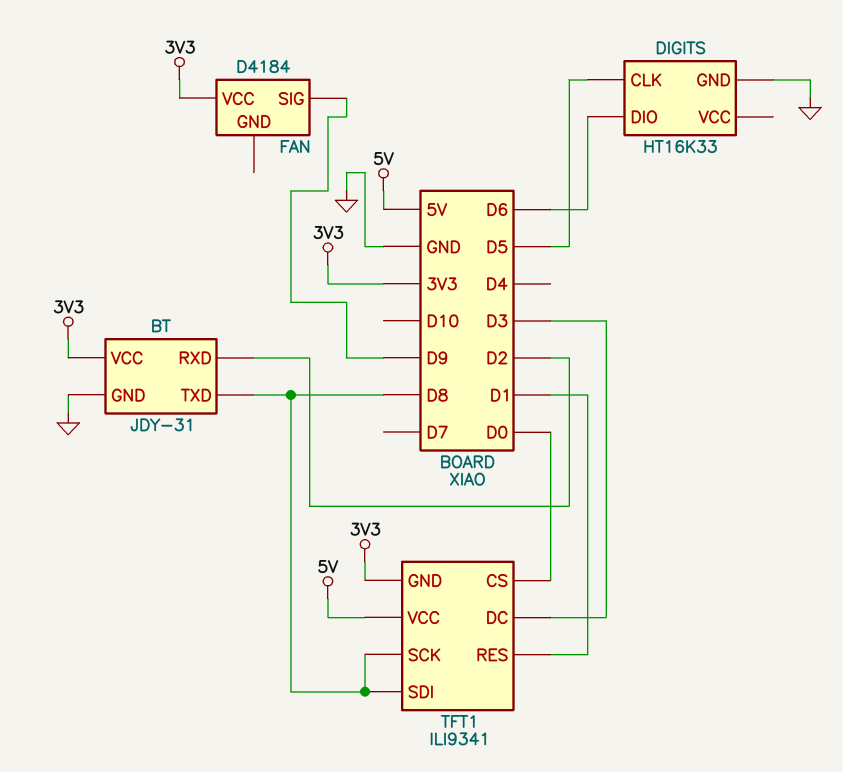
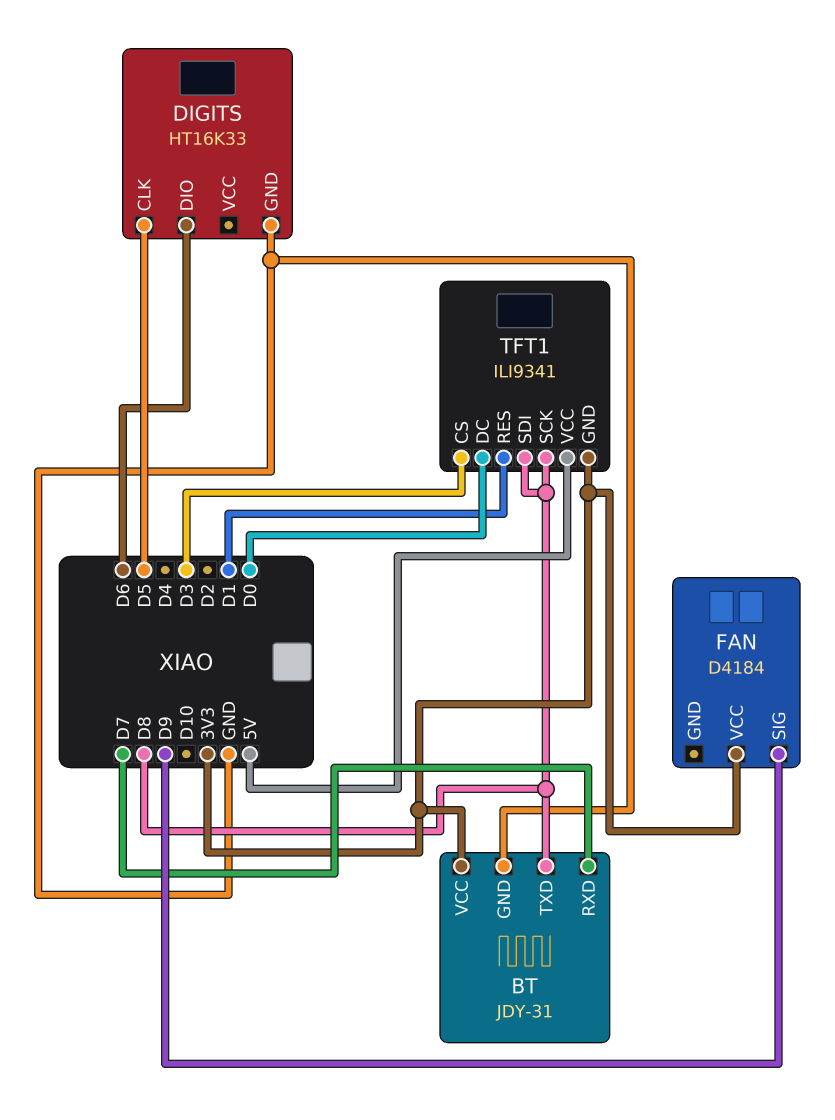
BT pin RXD: D2 -> D7
TFT1 pin CS: D0 -> D3
TFT1 pin DC: D3 -> D0

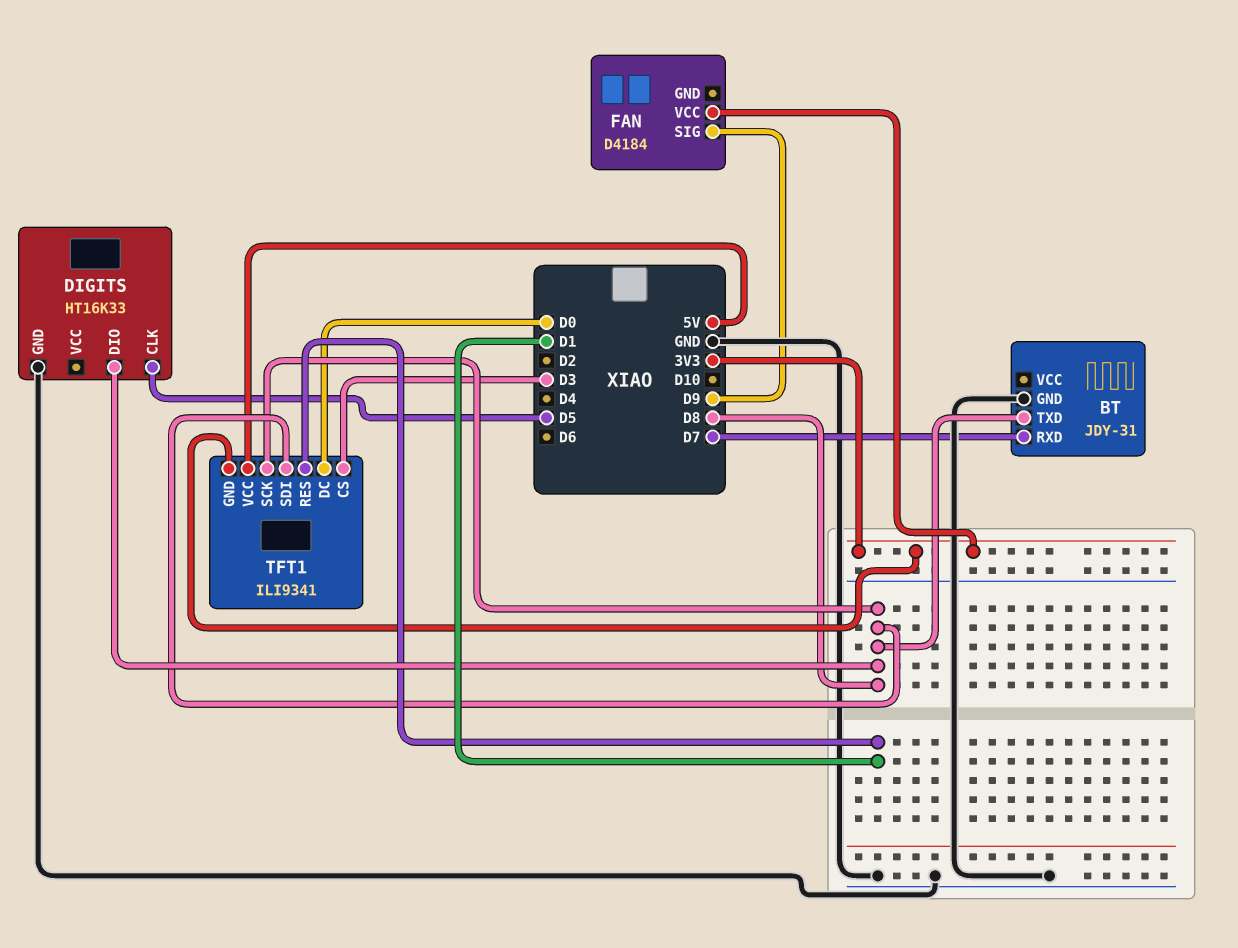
BT pin VCC: 3V3 -> none
DIGITS pin DIO: D6 -> D8

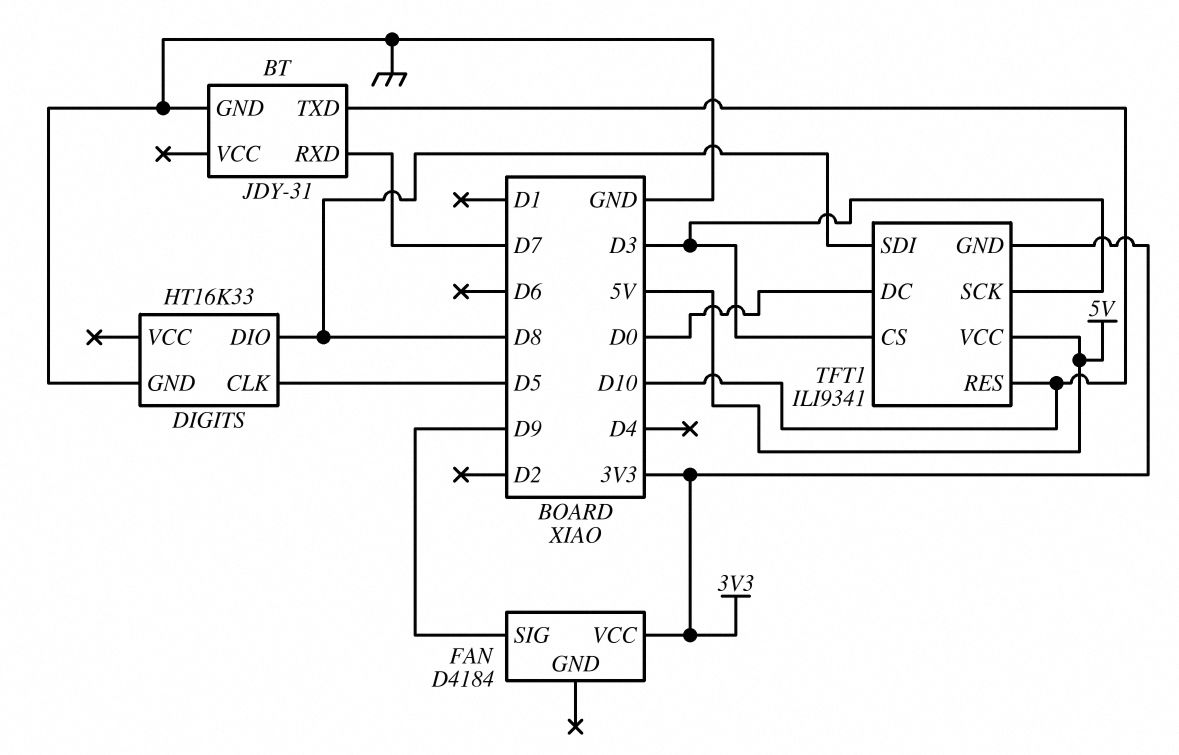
BT pin TXD: D8 -> D10
TFT1 pin RES: D1 -> D10
TFT1 pin SCK: D8 -> D3

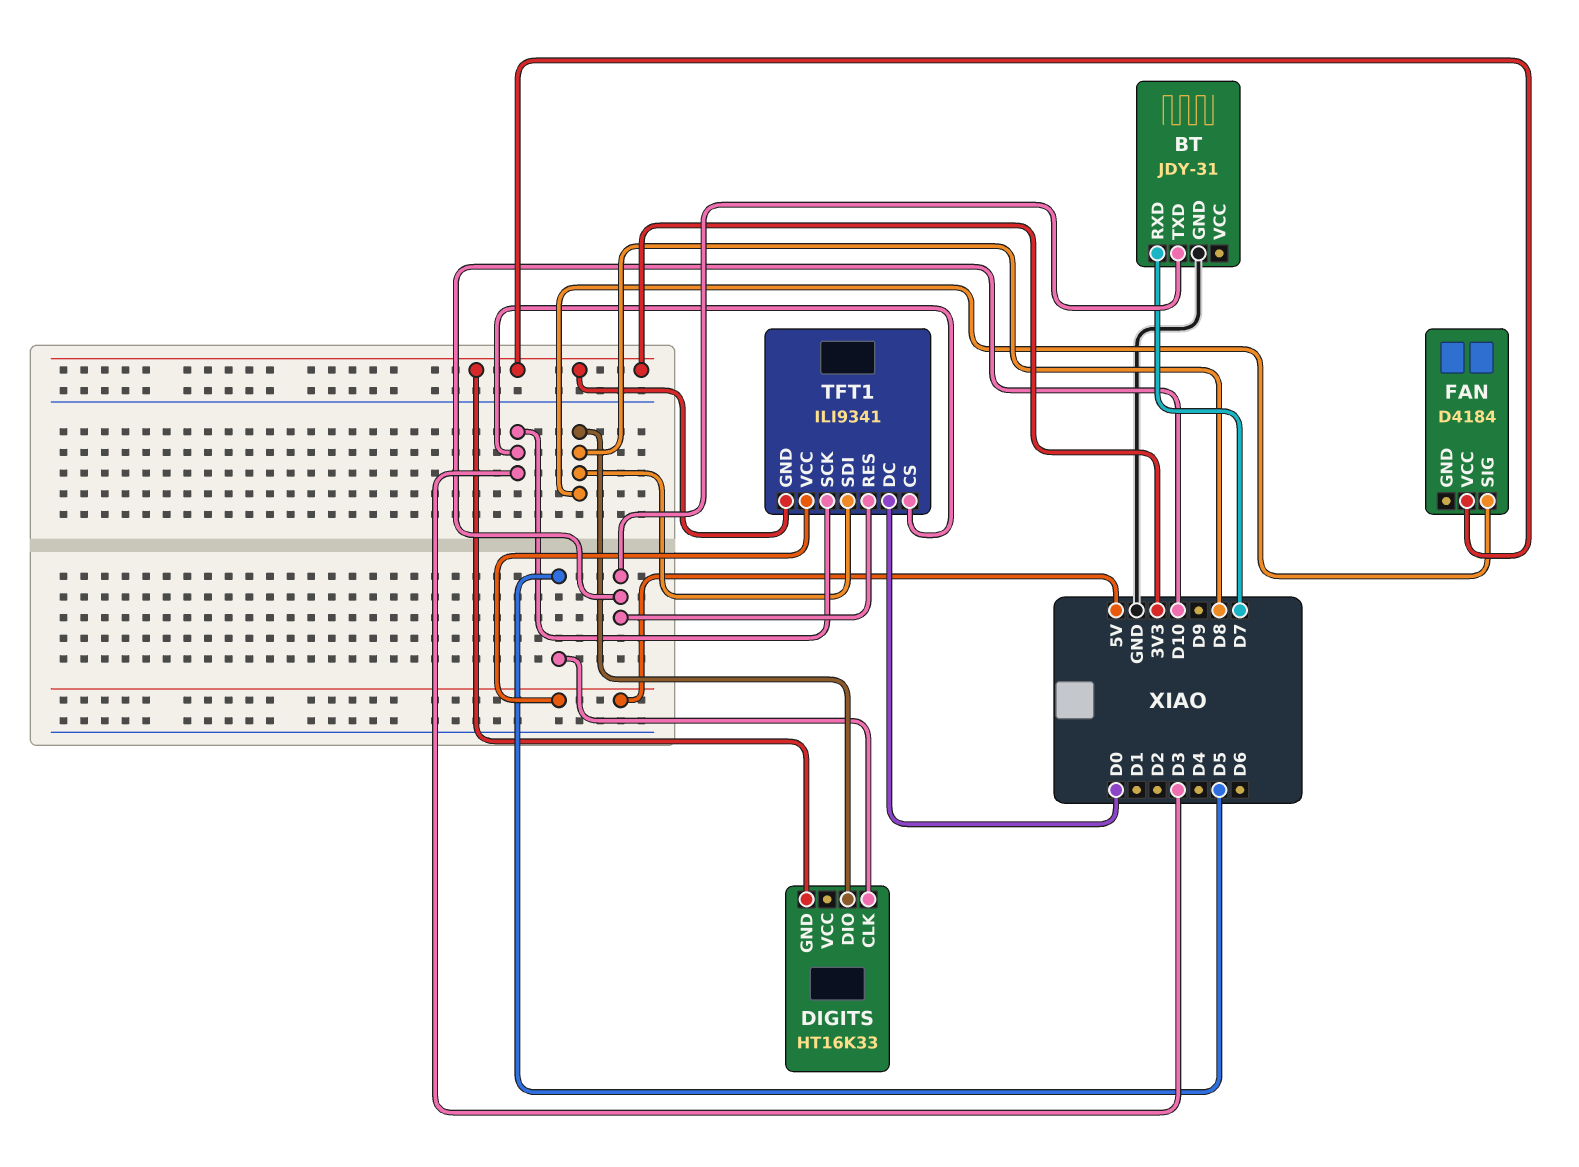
DIGITS pin GND: GND -> 3V3
FAN pin SIG: D9 -> D8

